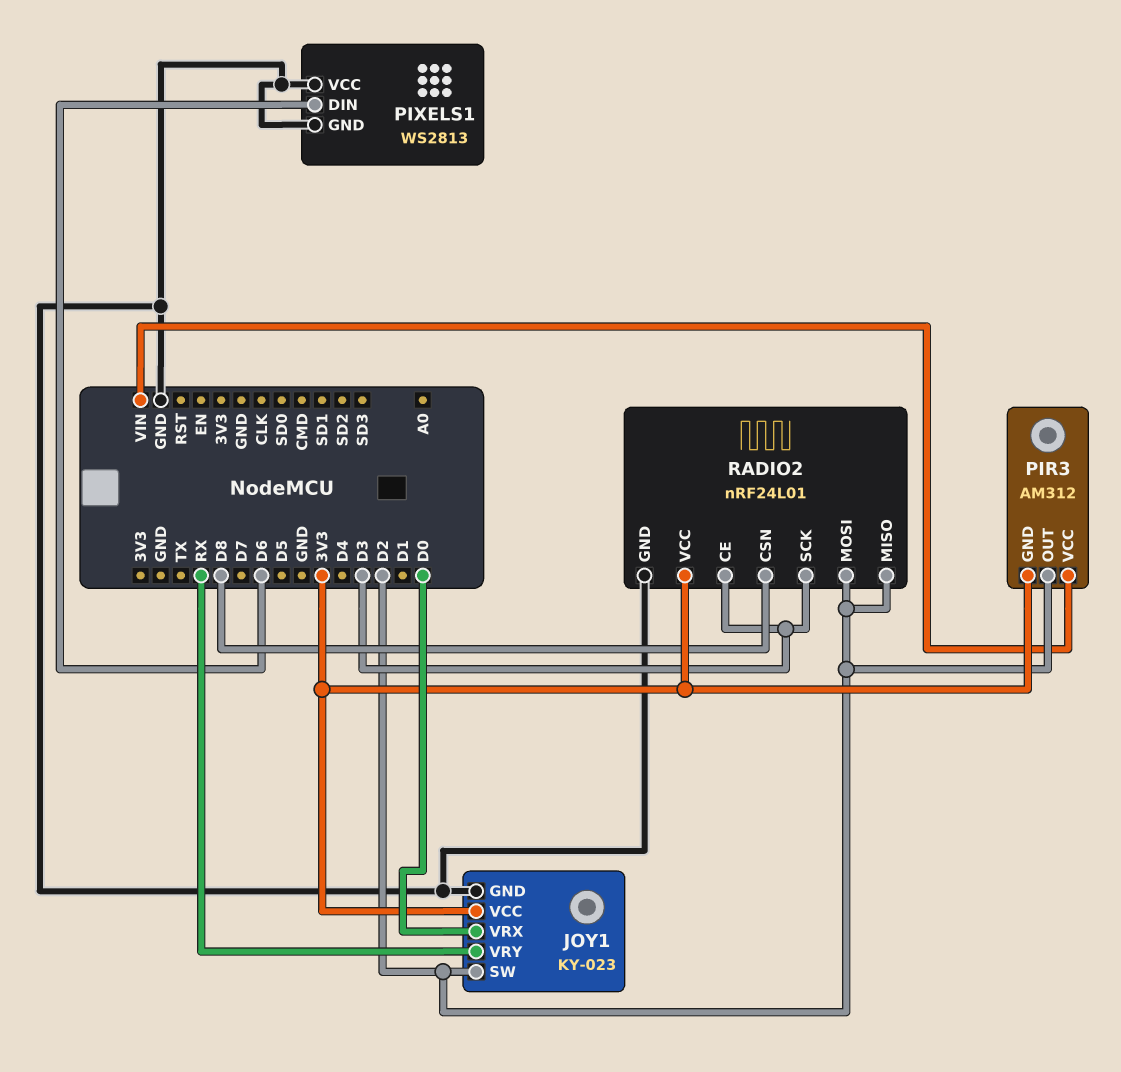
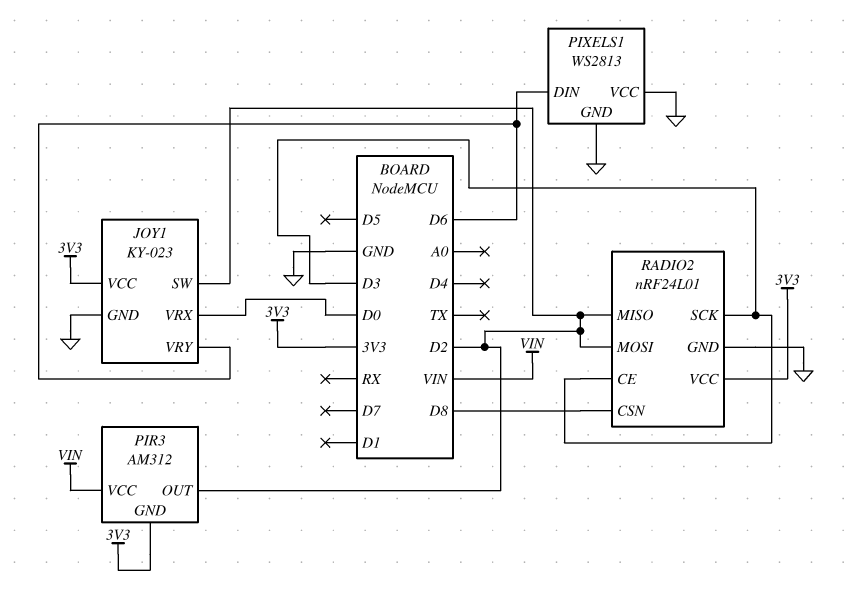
JOY1 pin VRY: RX -> D6

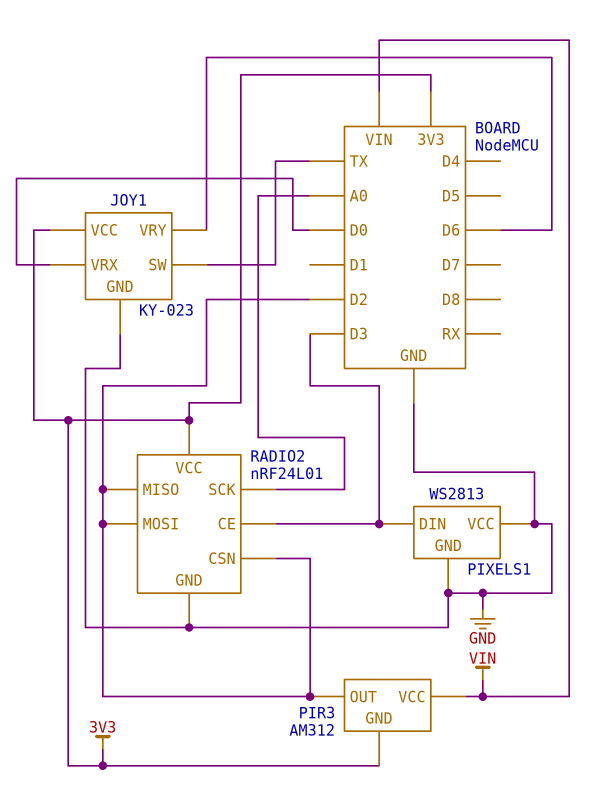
JOY1 pin SW: D2 -> TX
PIXELS1 pin DIN: D6 -> D3
RADIO2 pin CSN: D8 -> D2
RADIO2 pin SCK: D3 -> A0

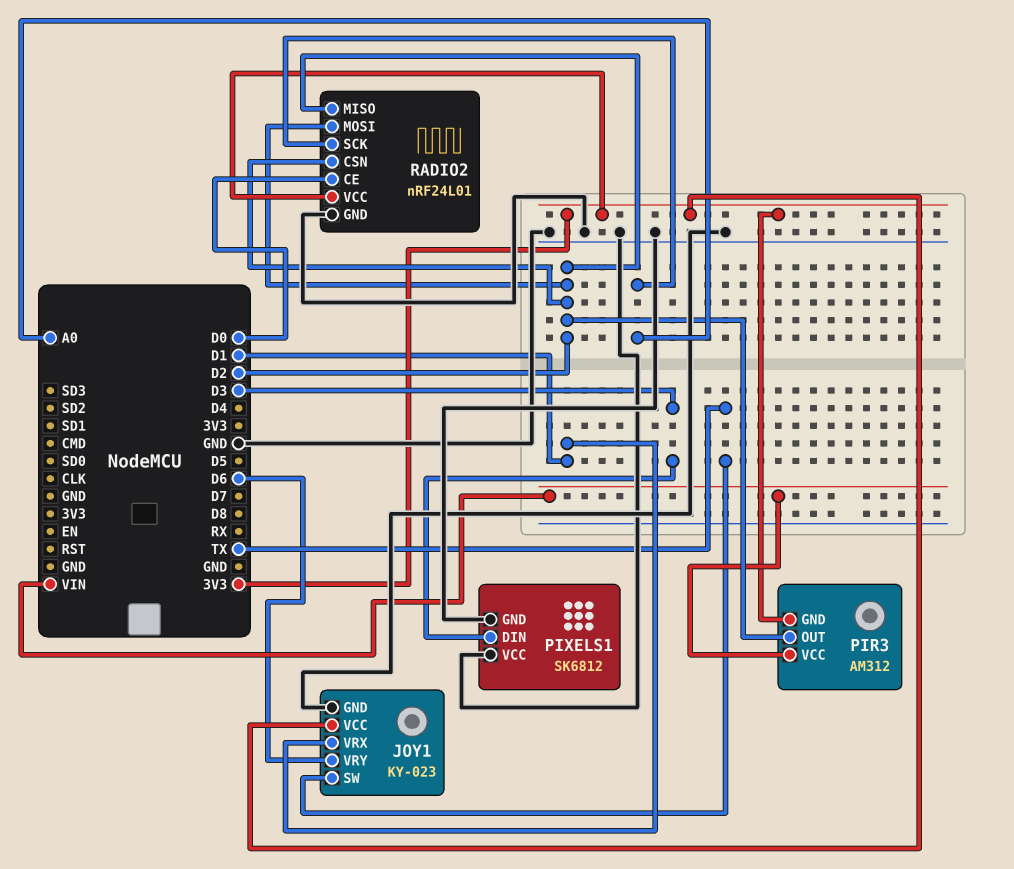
JOY1 pin VRX: D0 -> D1
PIXELS1: WS2813 -> SK6812
RADIO2 pin CE: D3 -> D0

